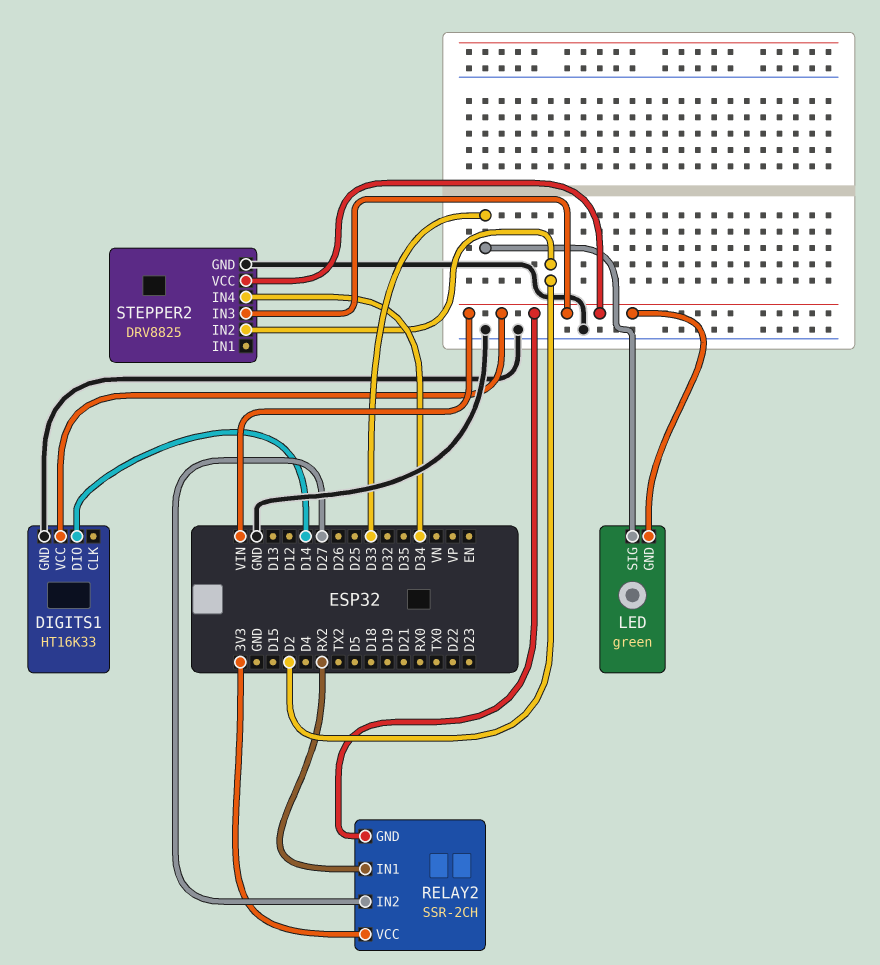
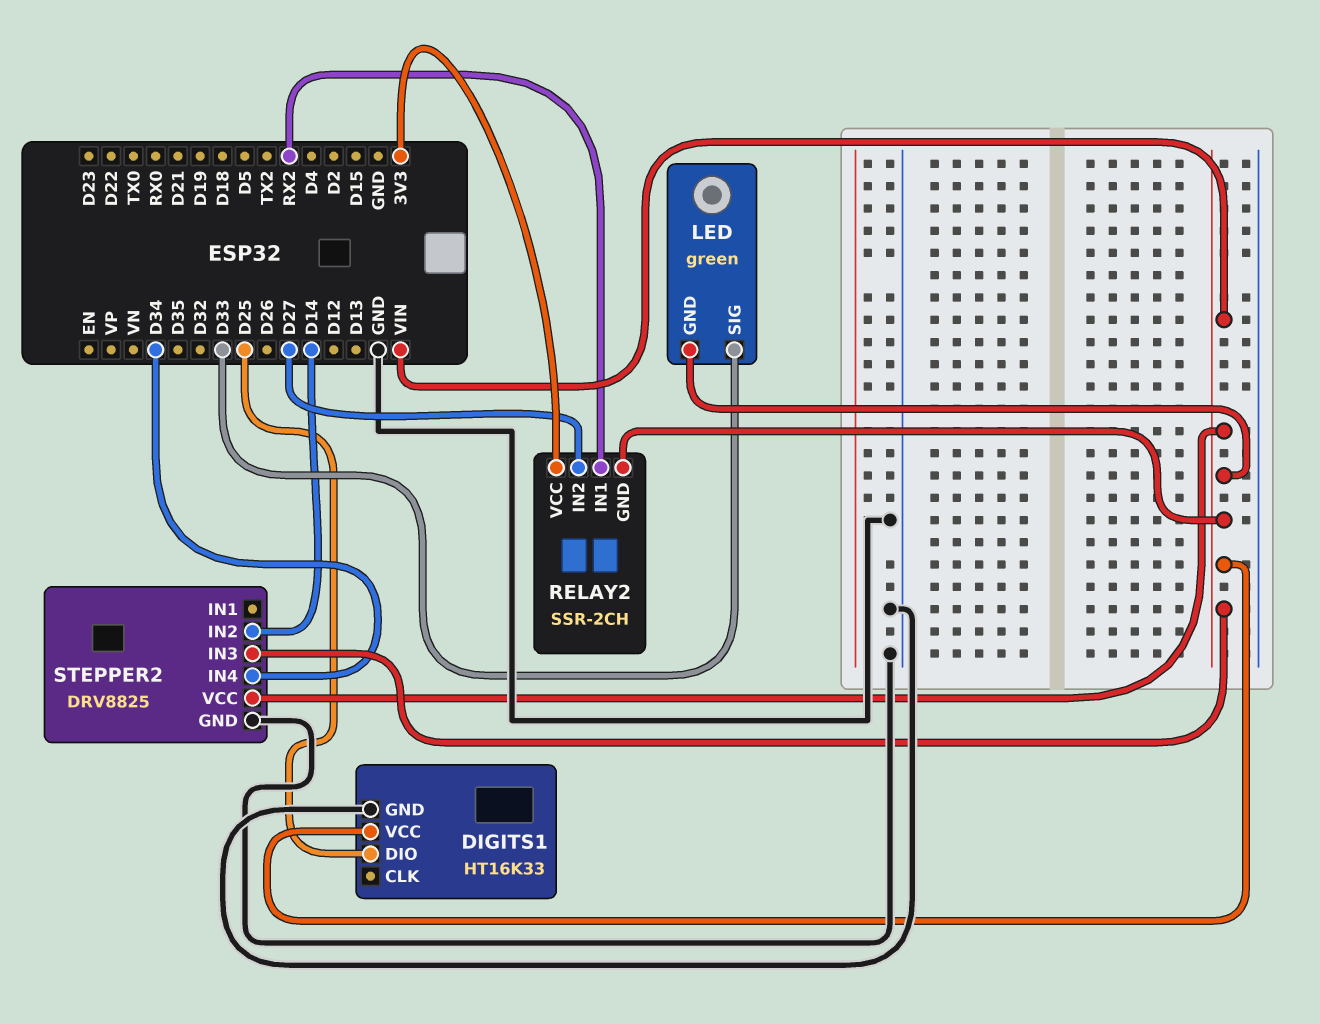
DIGITS1 pin DIO: D14 -> D25
STEPPER2 pin IN2: D2 -> D14

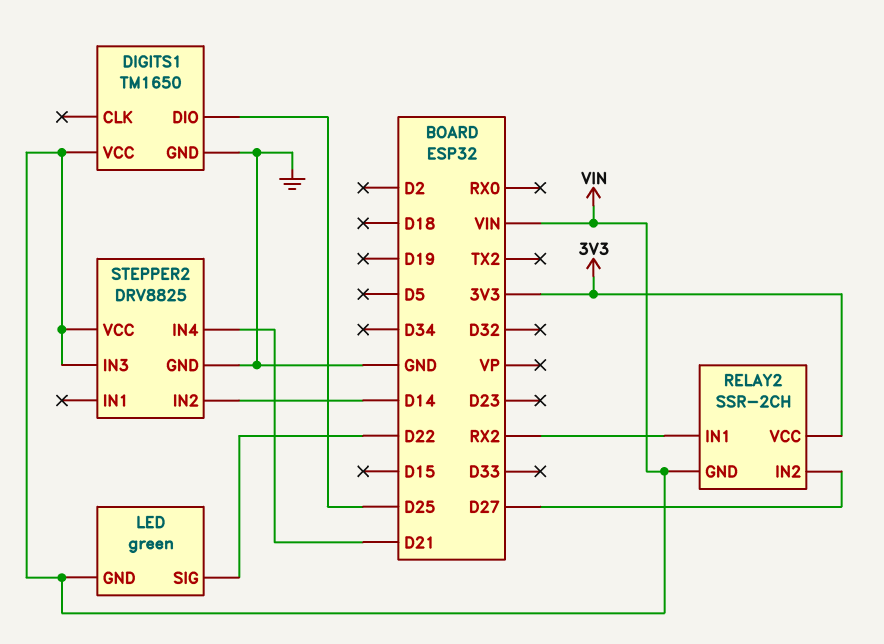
DIGITS1: HT16K33 -> TM1650
LED pin SIG: D33 -> D22
STEPPER2 pin IN4: D34 -> D21

